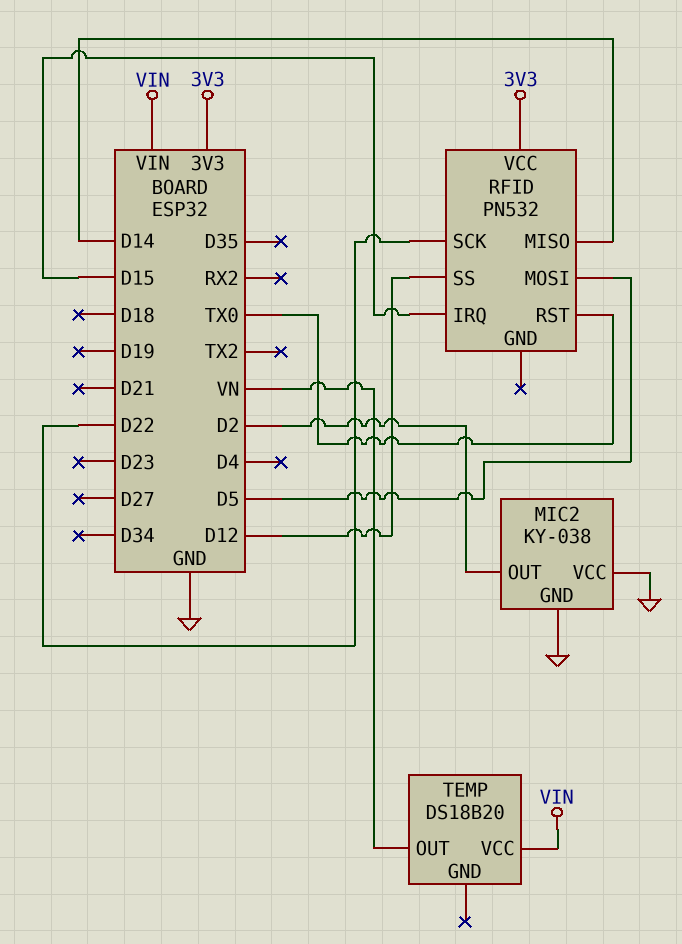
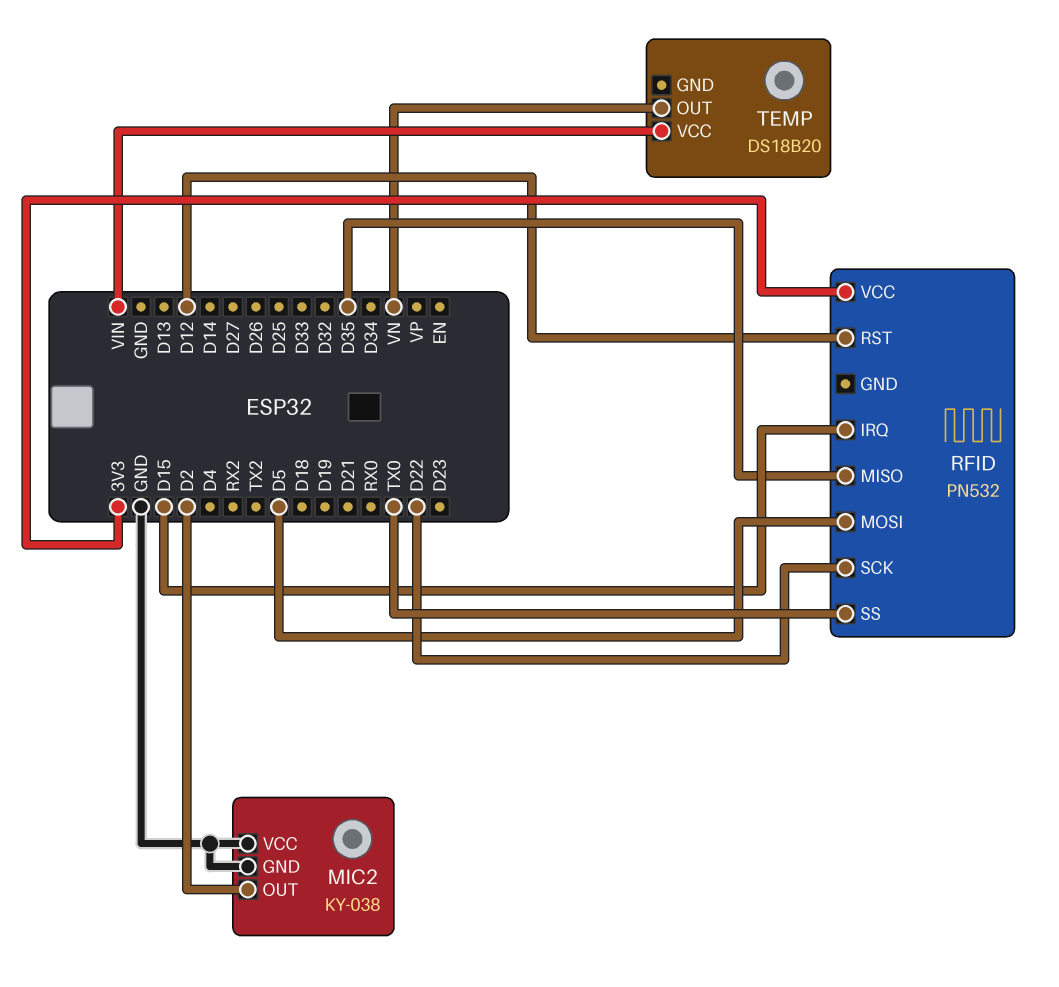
RFID pin MISO: D14 -> D35
RFID pin RST: TX0 -> D12
RFID pin SS: D12 -> TX0

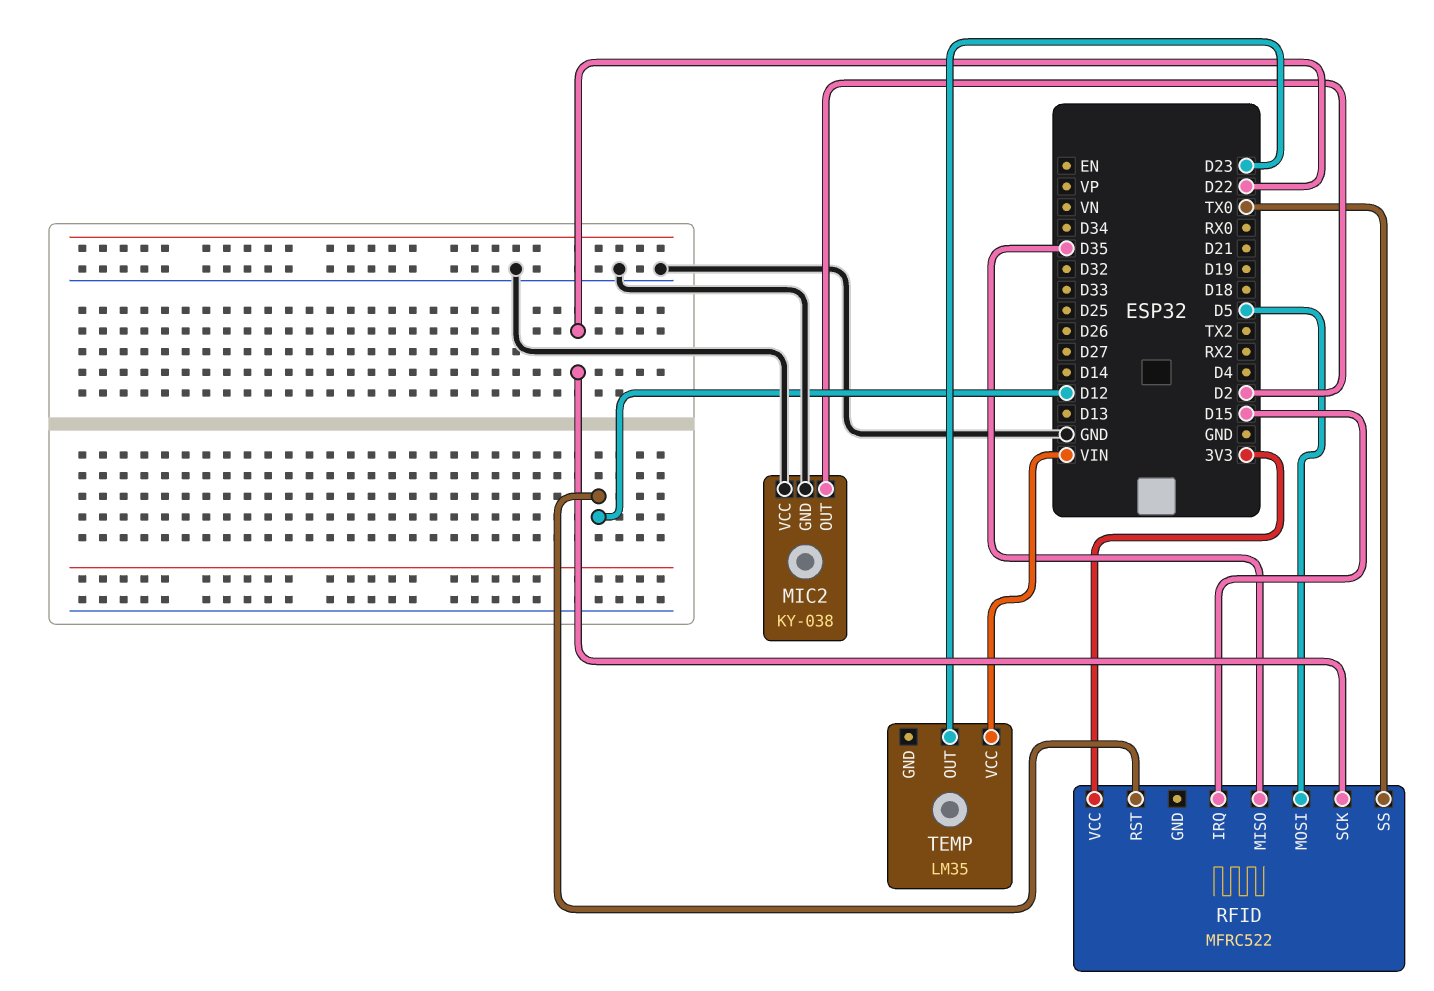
RFID: PN532 -> MFRC522
TEMP: DS18B20 -> LM35
TEMP pin OUT: VN -> D23

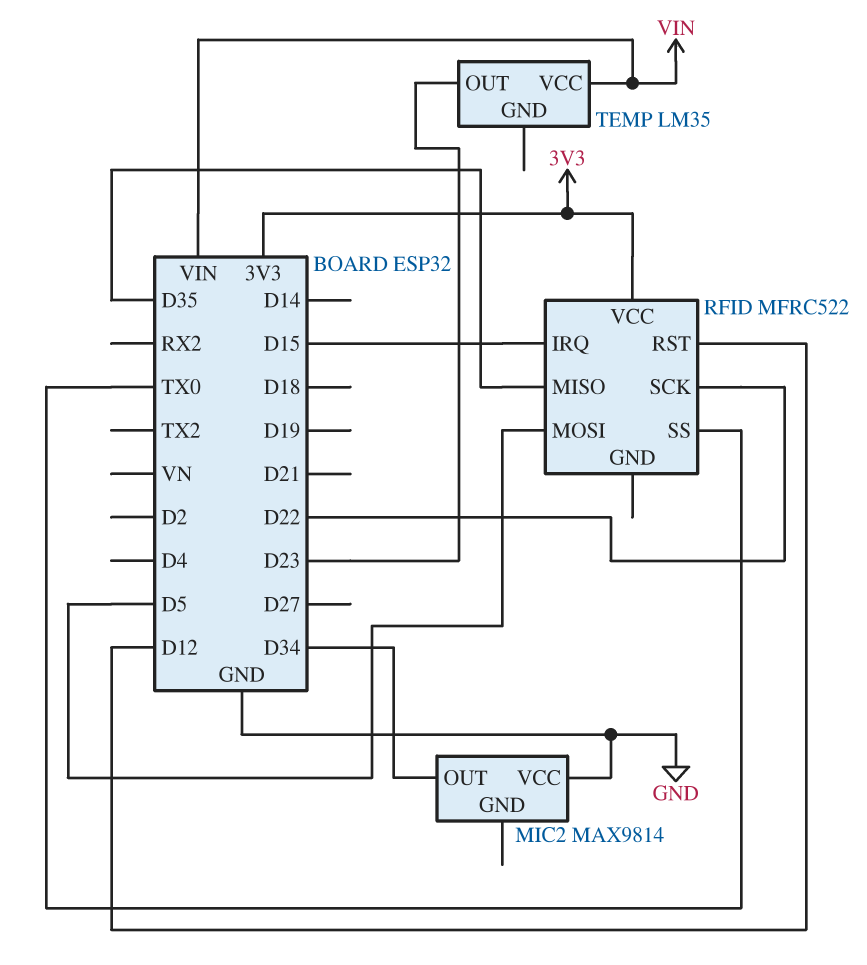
MIC2: KY-038 -> MAX9814
MIC2 pin GND: GND -> none
MIC2 pin OUT: D2 -> D34

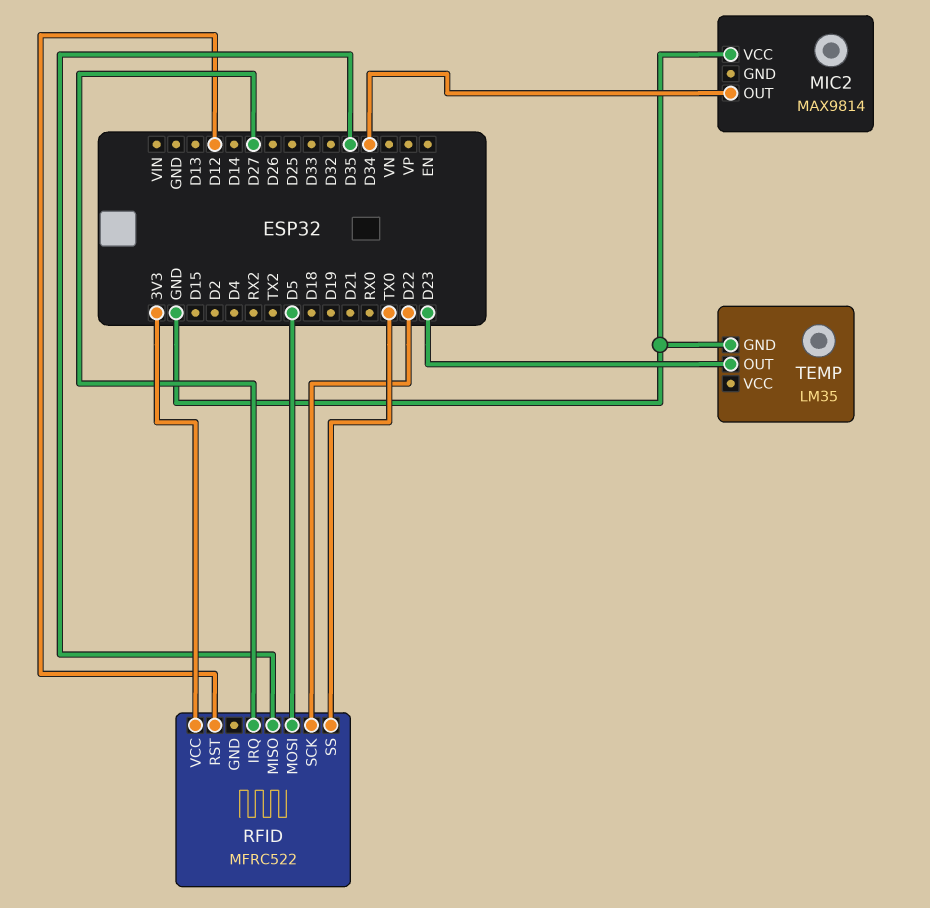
RFID pin IRQ: D15 -> D27
TEMP pin GND: none -> GND
TEMP pin VCC: VIN -> none

